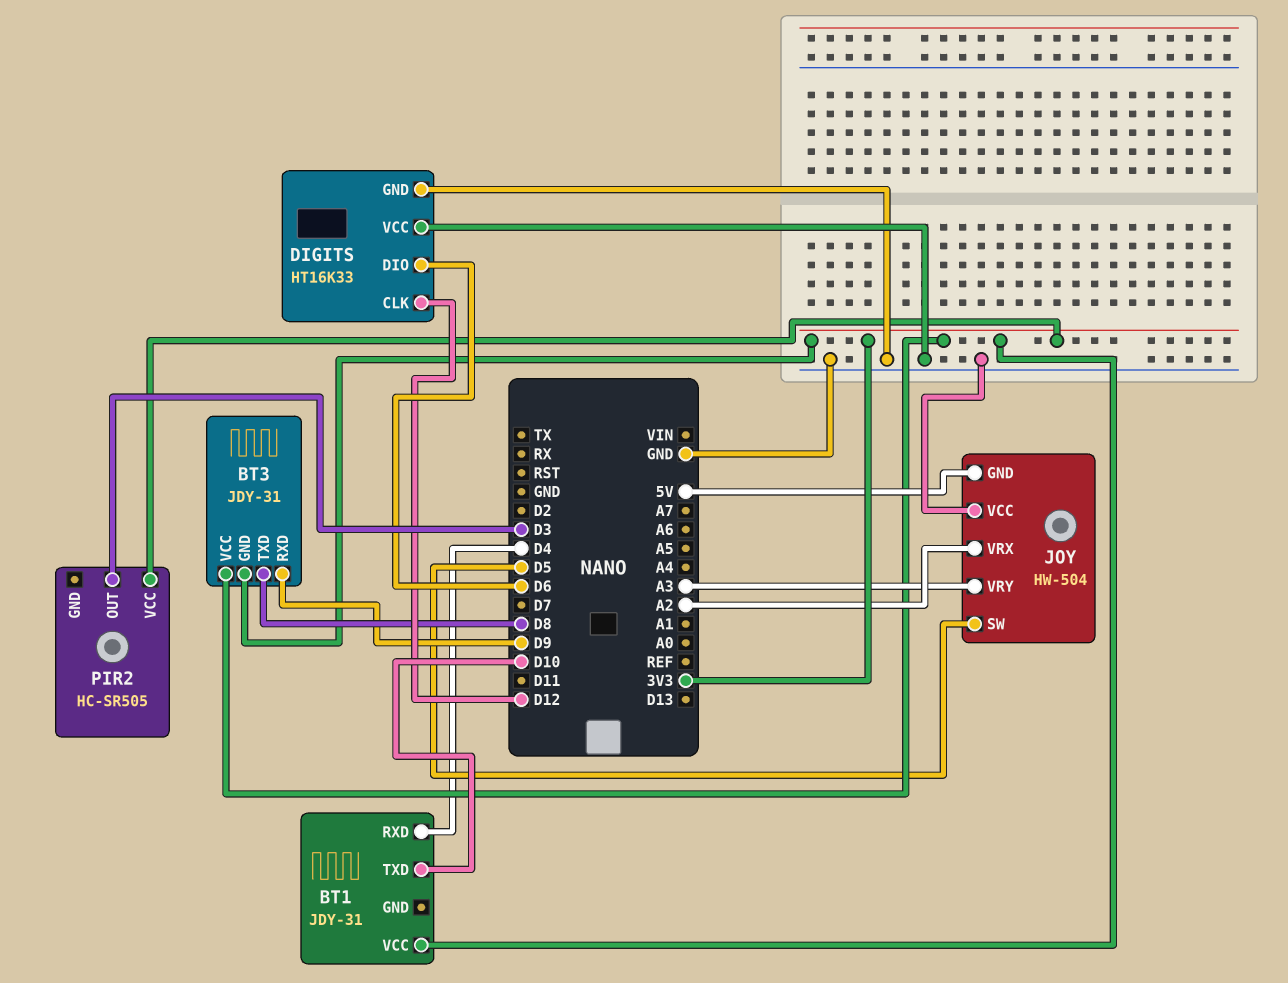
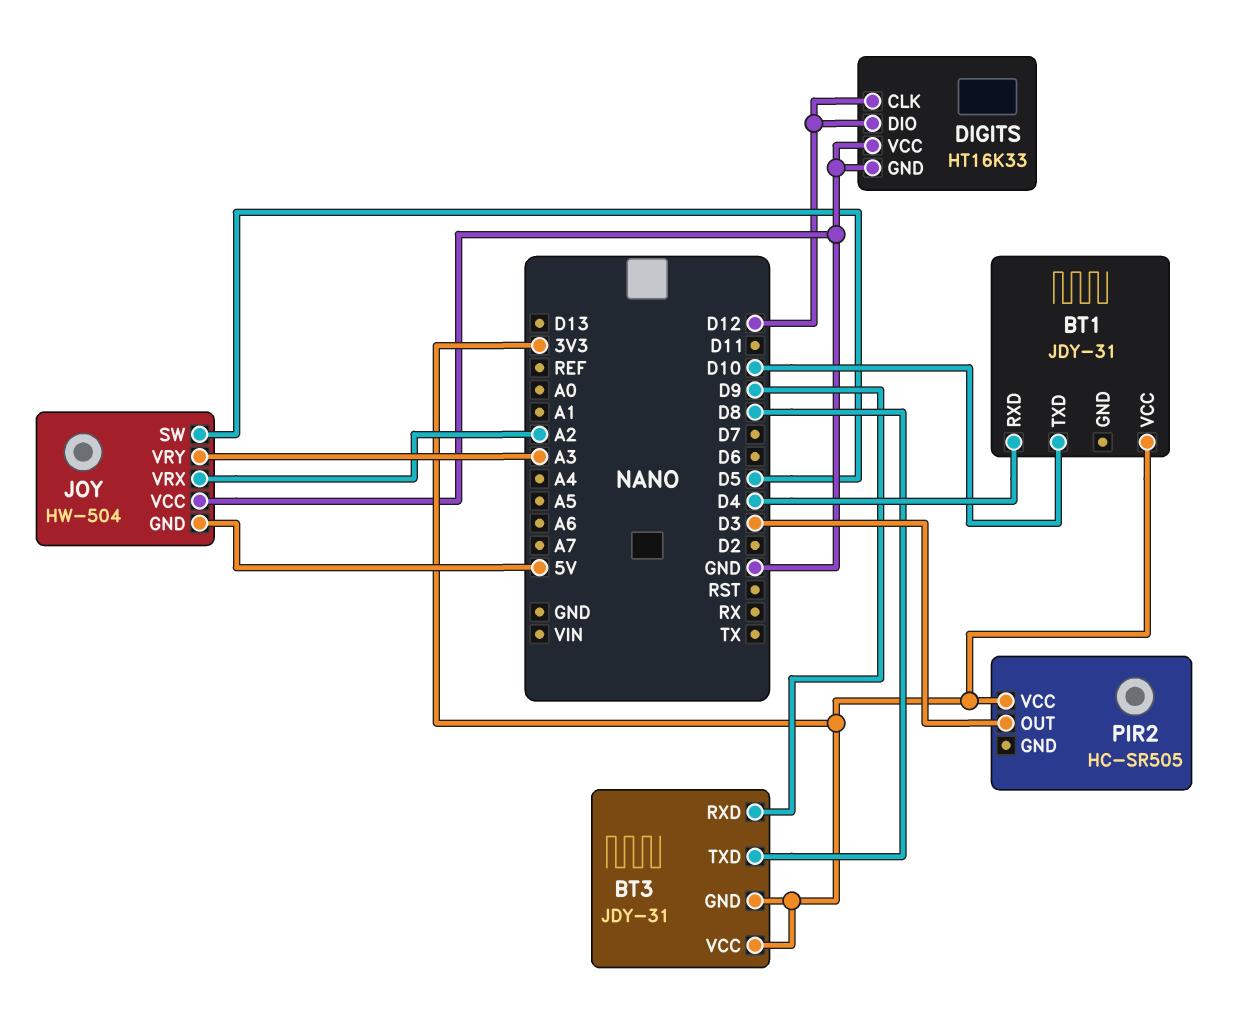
DIGITS pin DIO: D6 -> D12

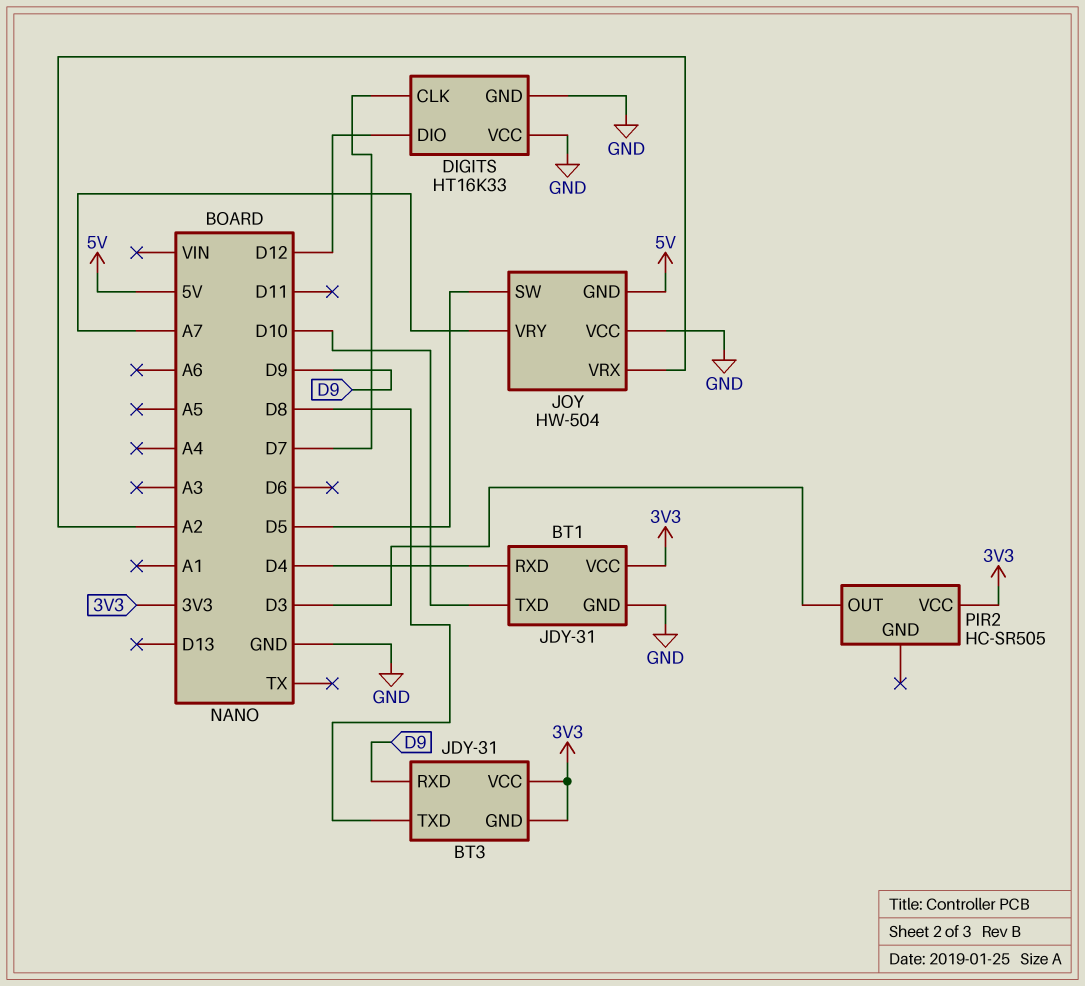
BT1 pin GND: none -> GND
DIGITS pin CLK: D12 -> D7
JOY pin VRY: A3 -> A7

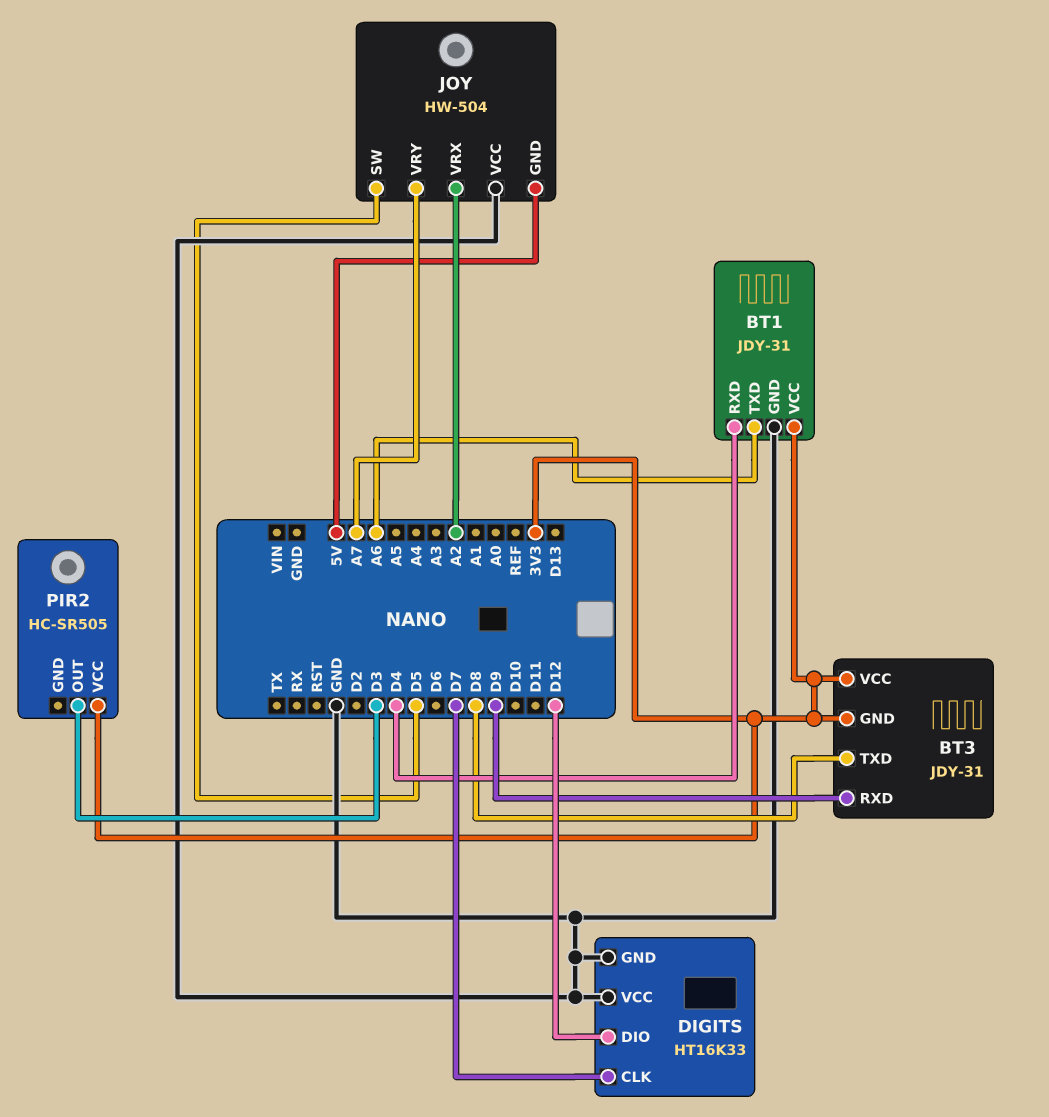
BT1 pin TXD: D10 -> A6

